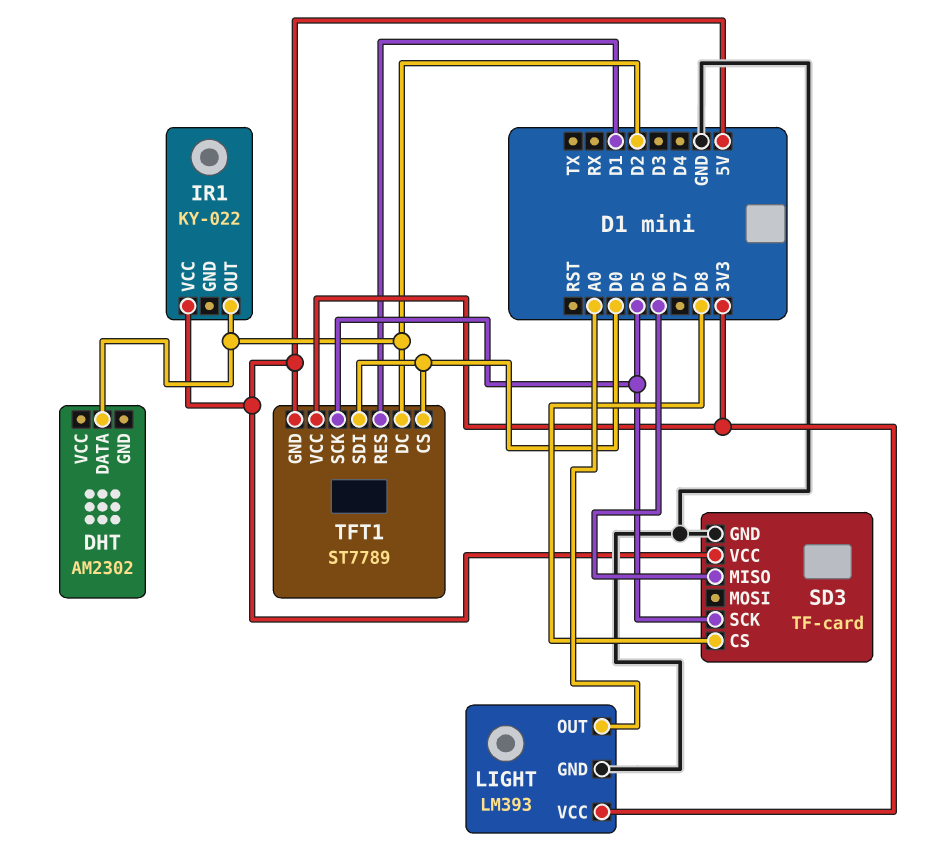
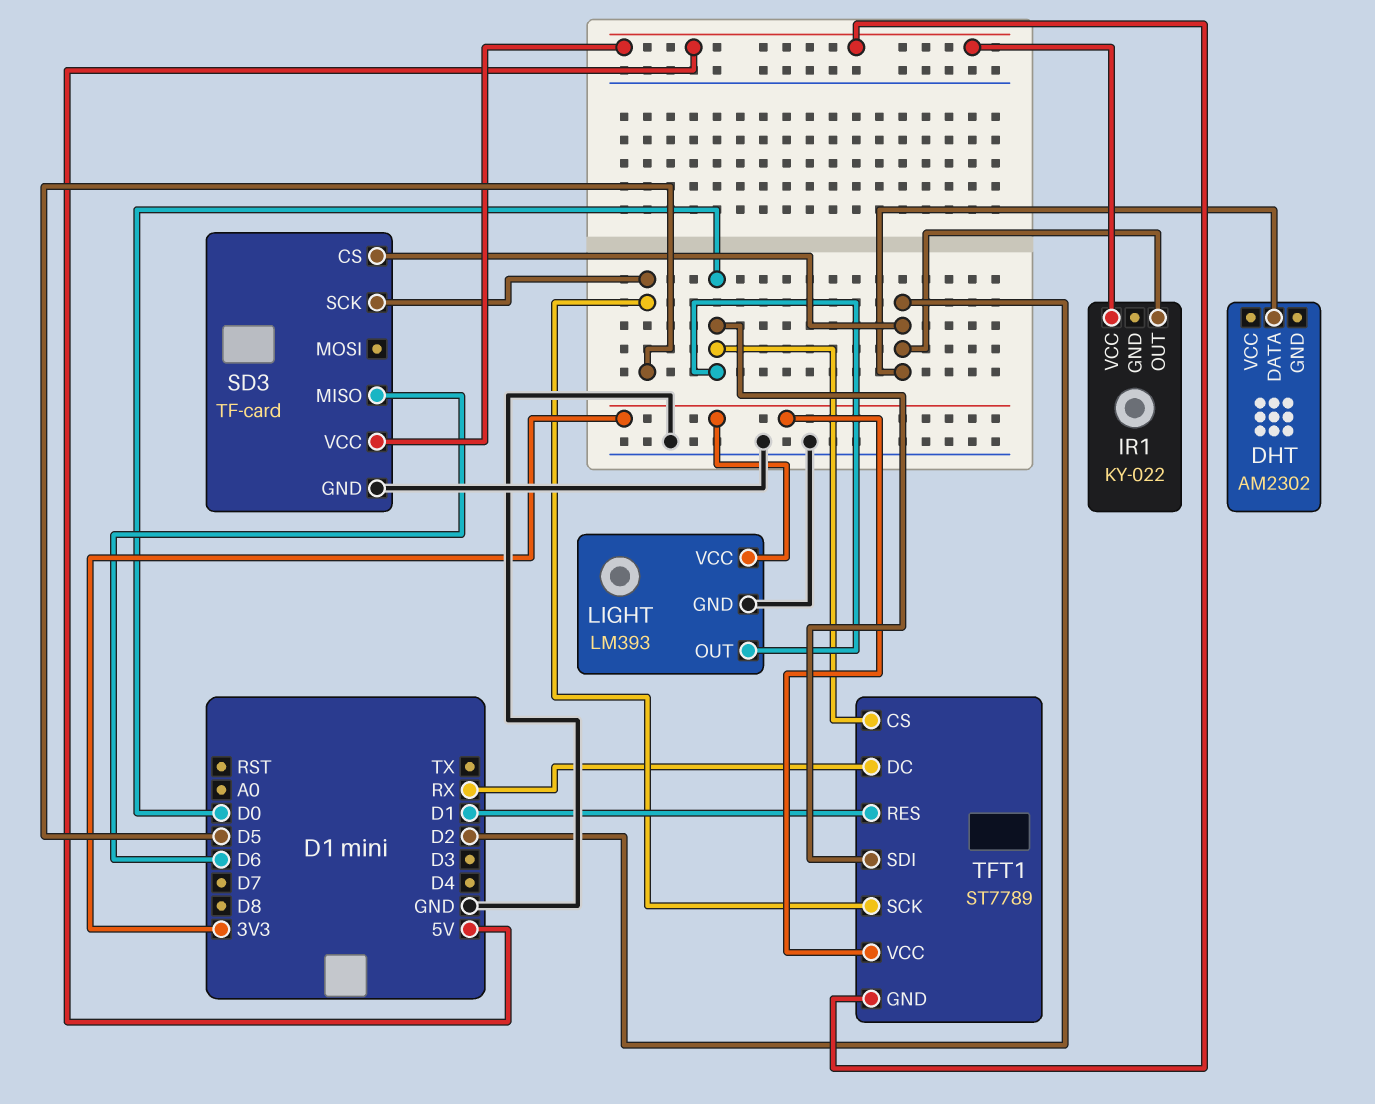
LIGHT pin OUT: A0 -> D0
SD3 pin CS: D8 -> D2
TFT1 pin DC: D2 -> RX

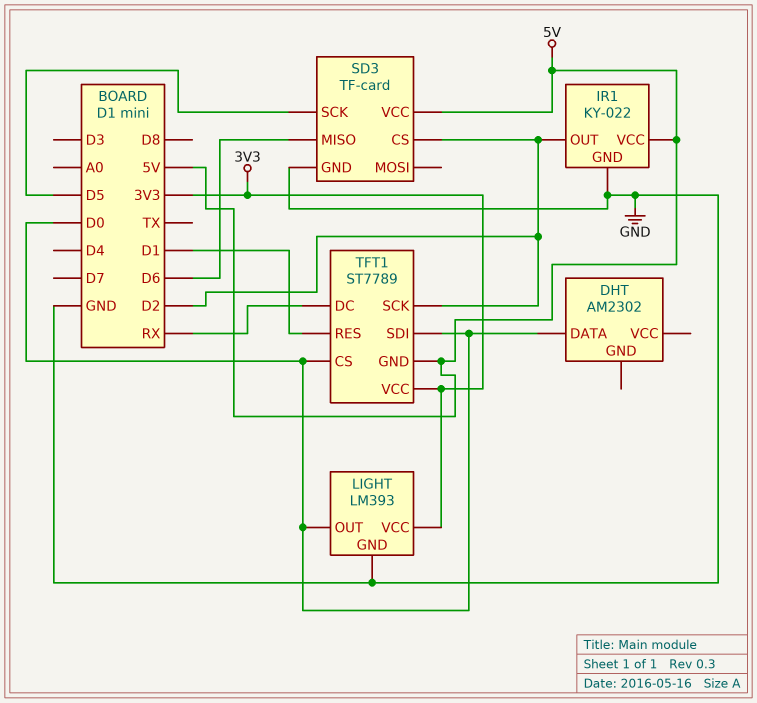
DHT pin DATA: D2 -> D0
IR1 pin GND: none -> GND
TFT1 pin SCK: D5 -> D2

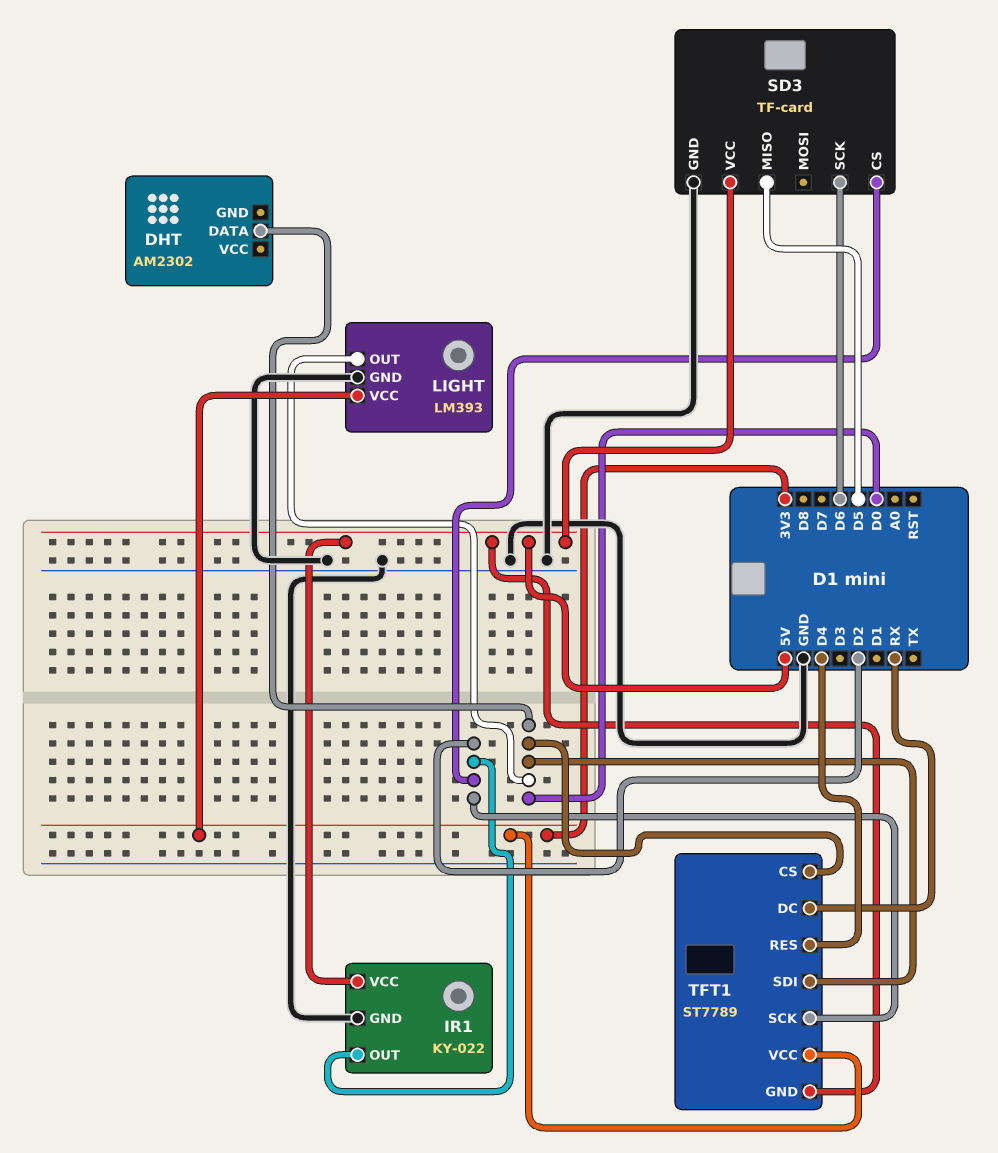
SD3 pin MISO: D6 -> D5
SD3 pin SCK: D5 -> D6
TFT1 pin RES: D1 -> D4

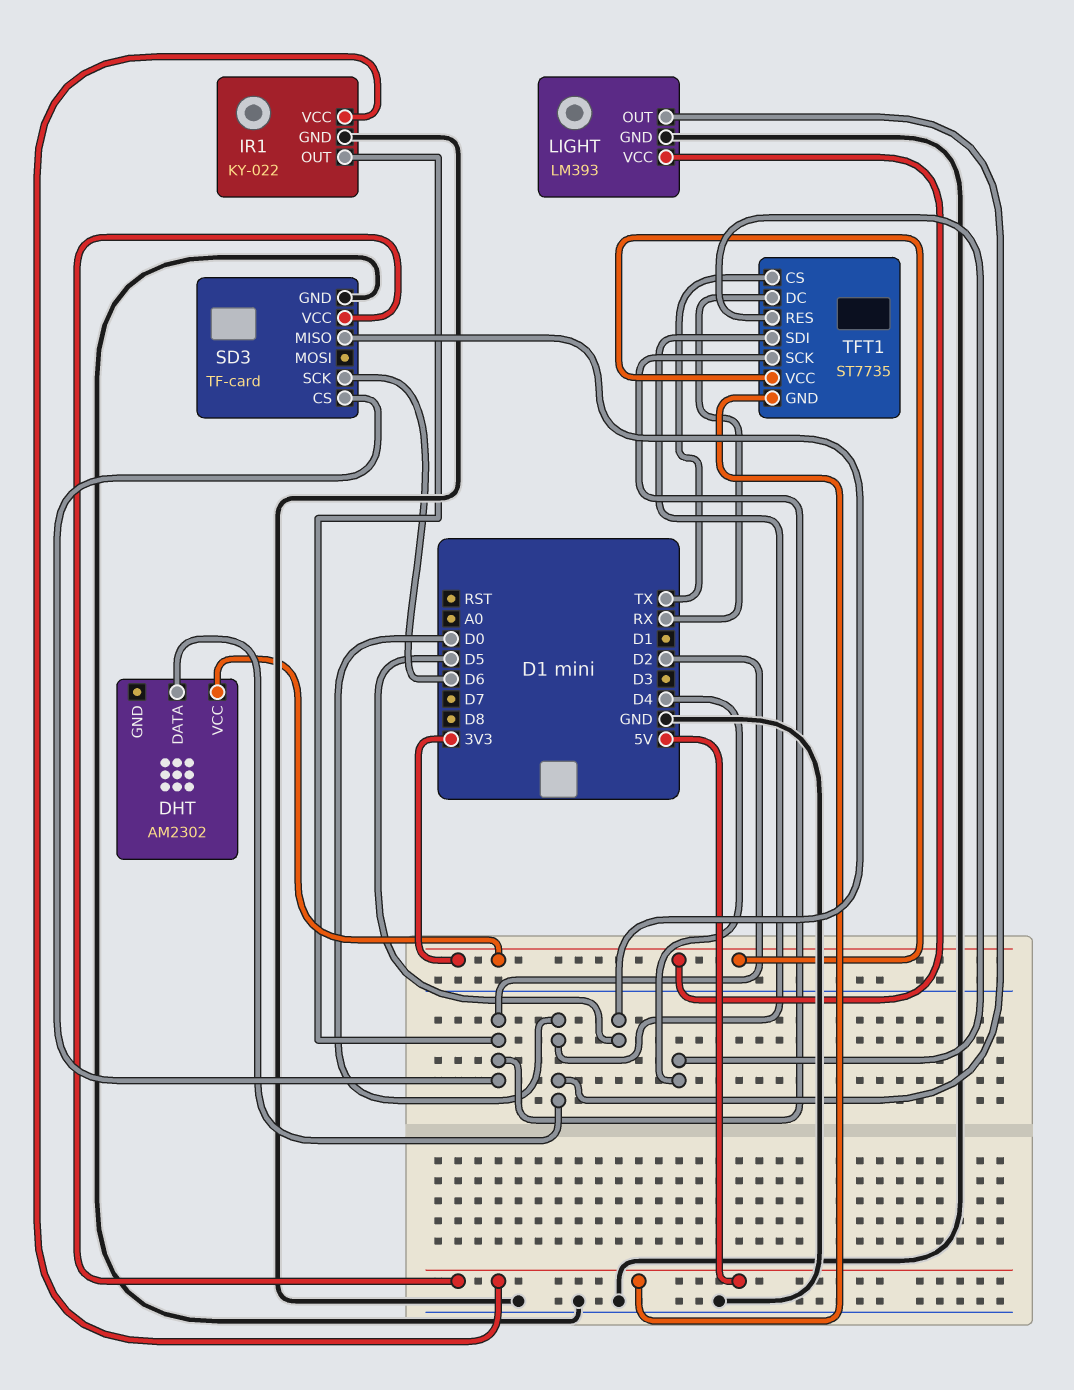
DHT pin VCC: none -> 3V3
TFT1: ST7789 -> ST7735
TFT1 pin CS: D0 -> TX

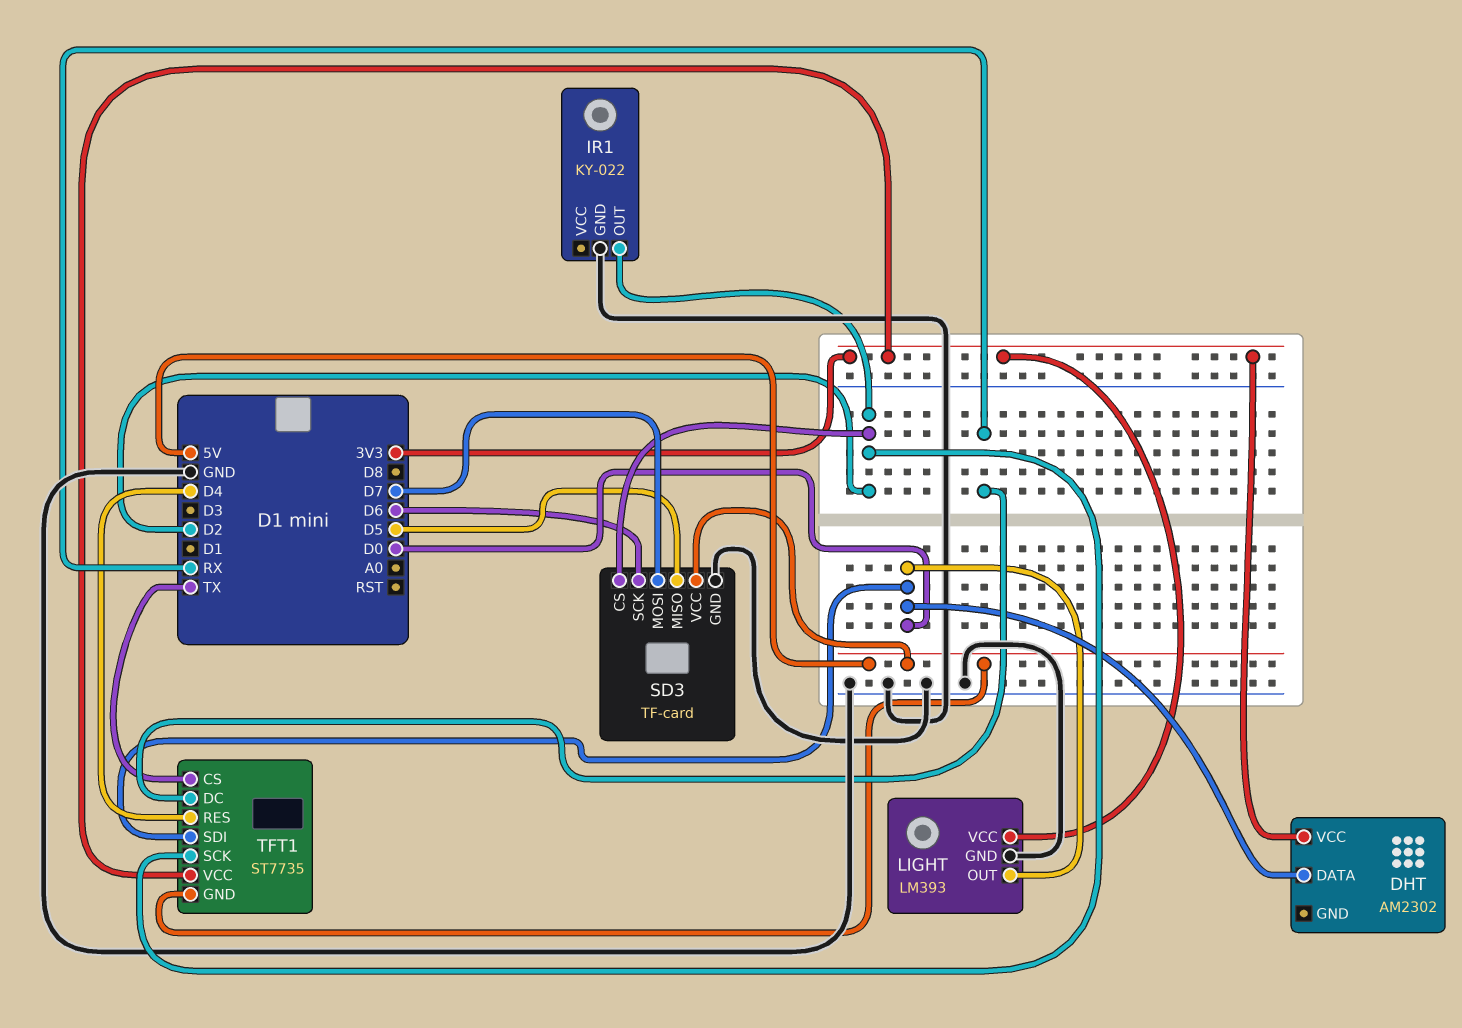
IR1 pin VCC: 5V -> none
SD3 pin MOSI: none -> D7

